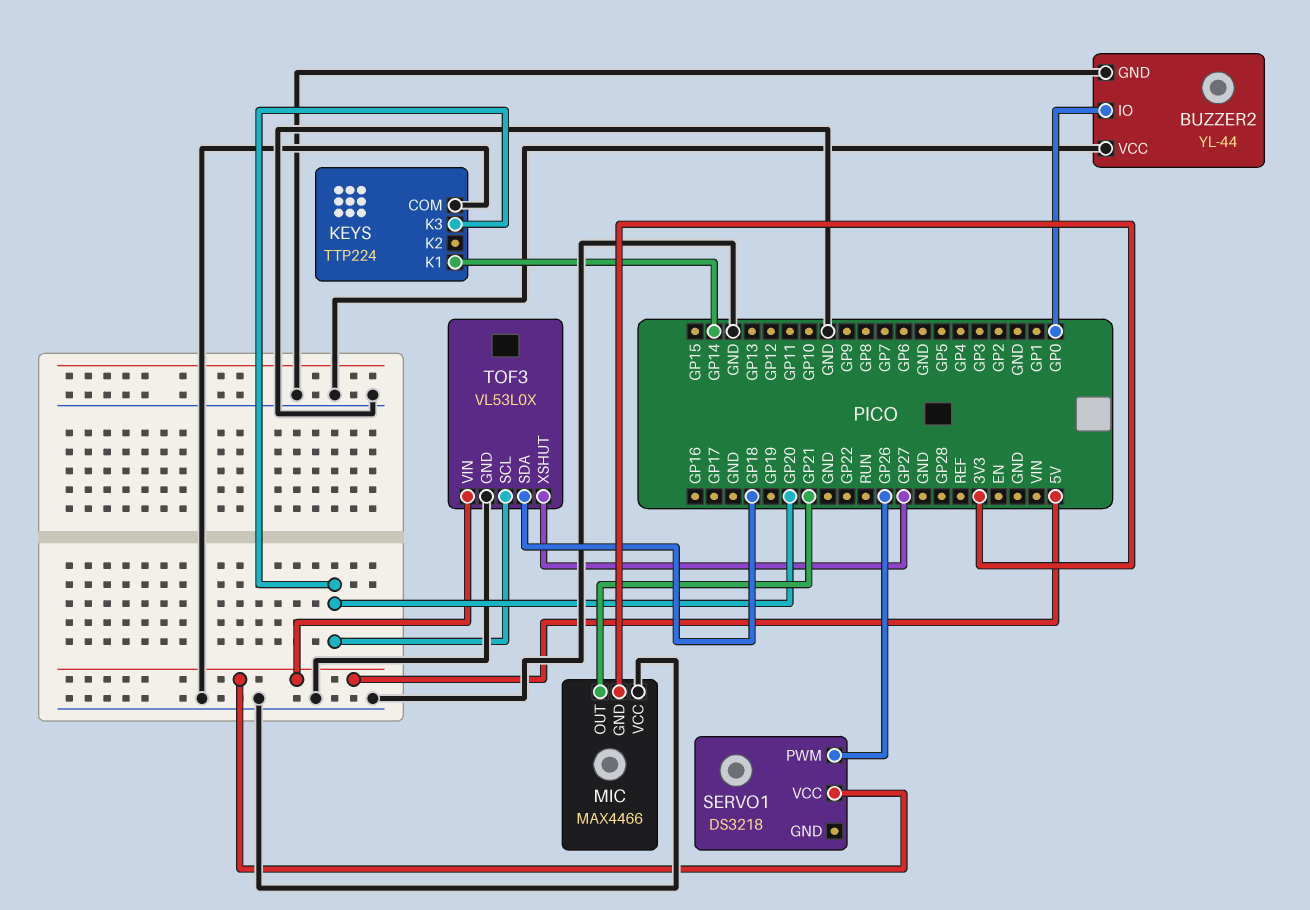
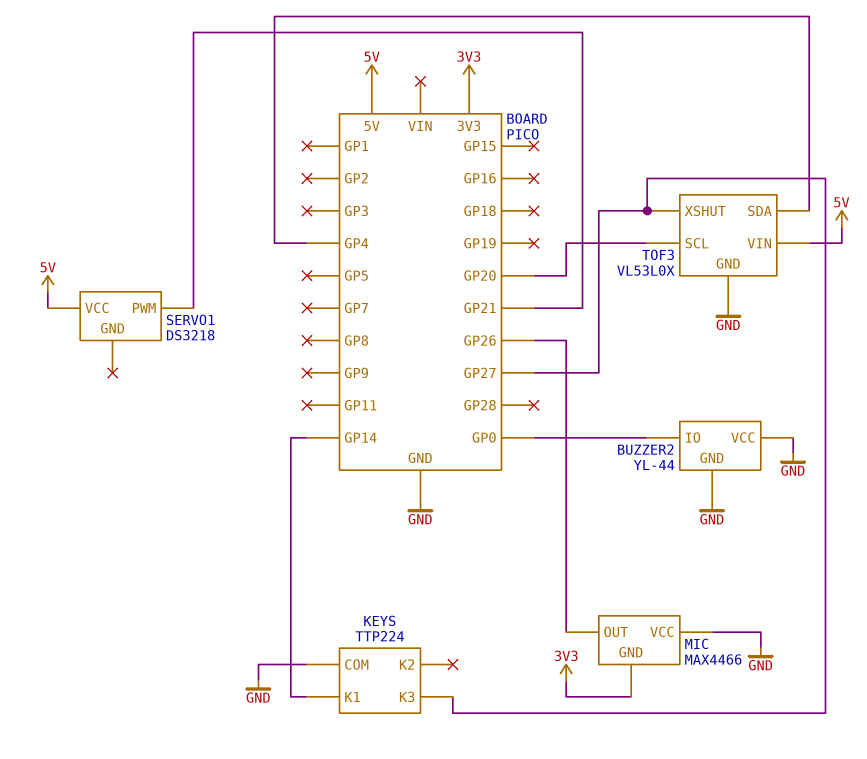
KEYS pin K3: GP20 -> GP27
MIC pin OUT: GP21 -> GP26
SERVO1 pin PWM: GP26 -> GP21
TOF3 pin SDA: GP18 -> GP4

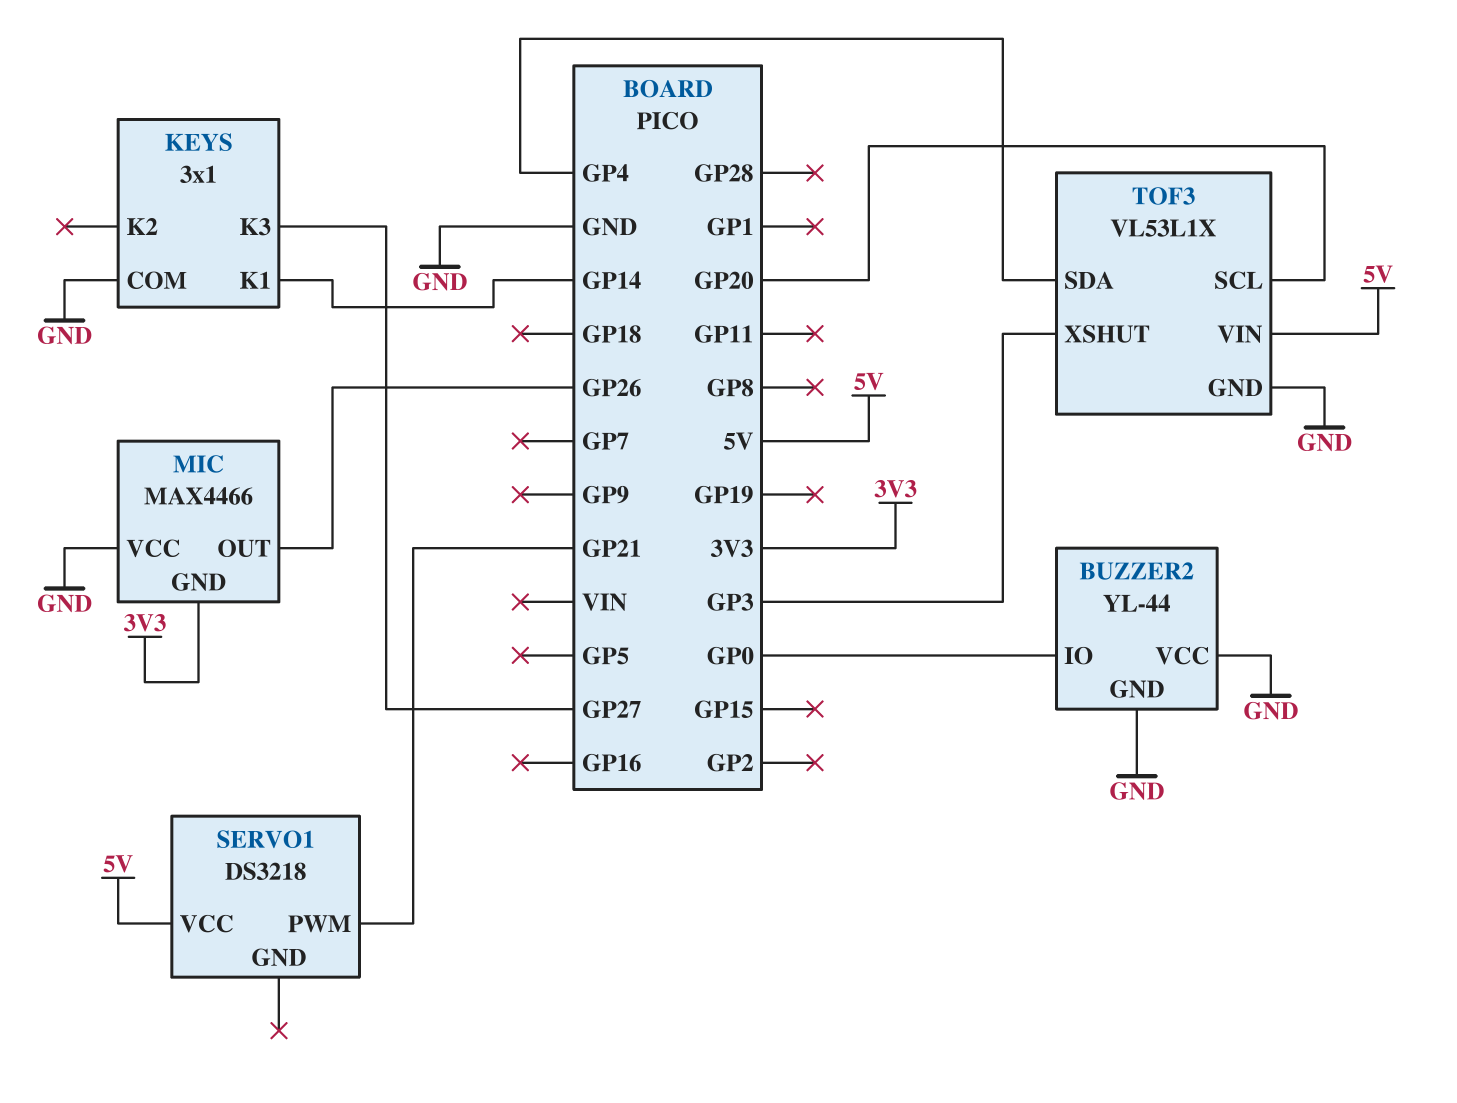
KEYS: TTP224 -> 3x1
TOF3: VL53L0X -> VL53L1X
TOF3 pin XSHUT: GP27 -> GP3

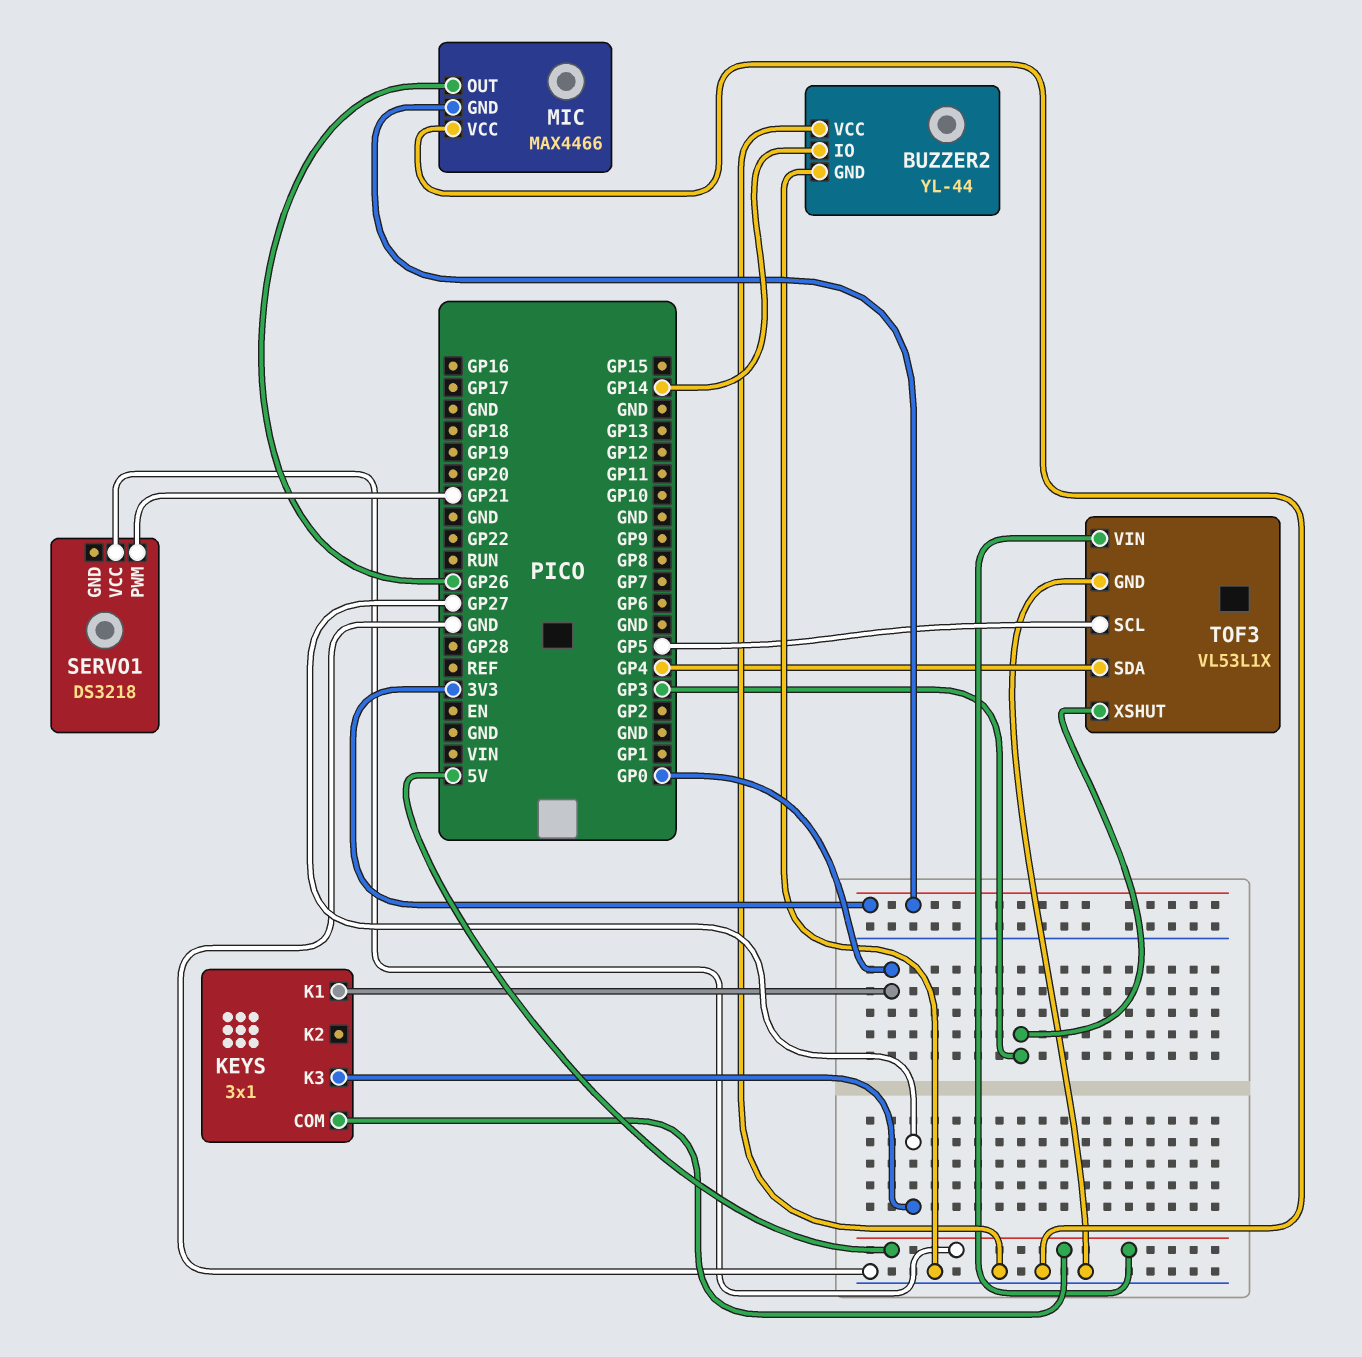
BUZZER2 pin IO: GP0 -> GP14
KEYS pin COM: GND -> 5V
KEYS pin K1: GP14 -> GP0
TOF3 pin SCL: GP20 -> GP5

